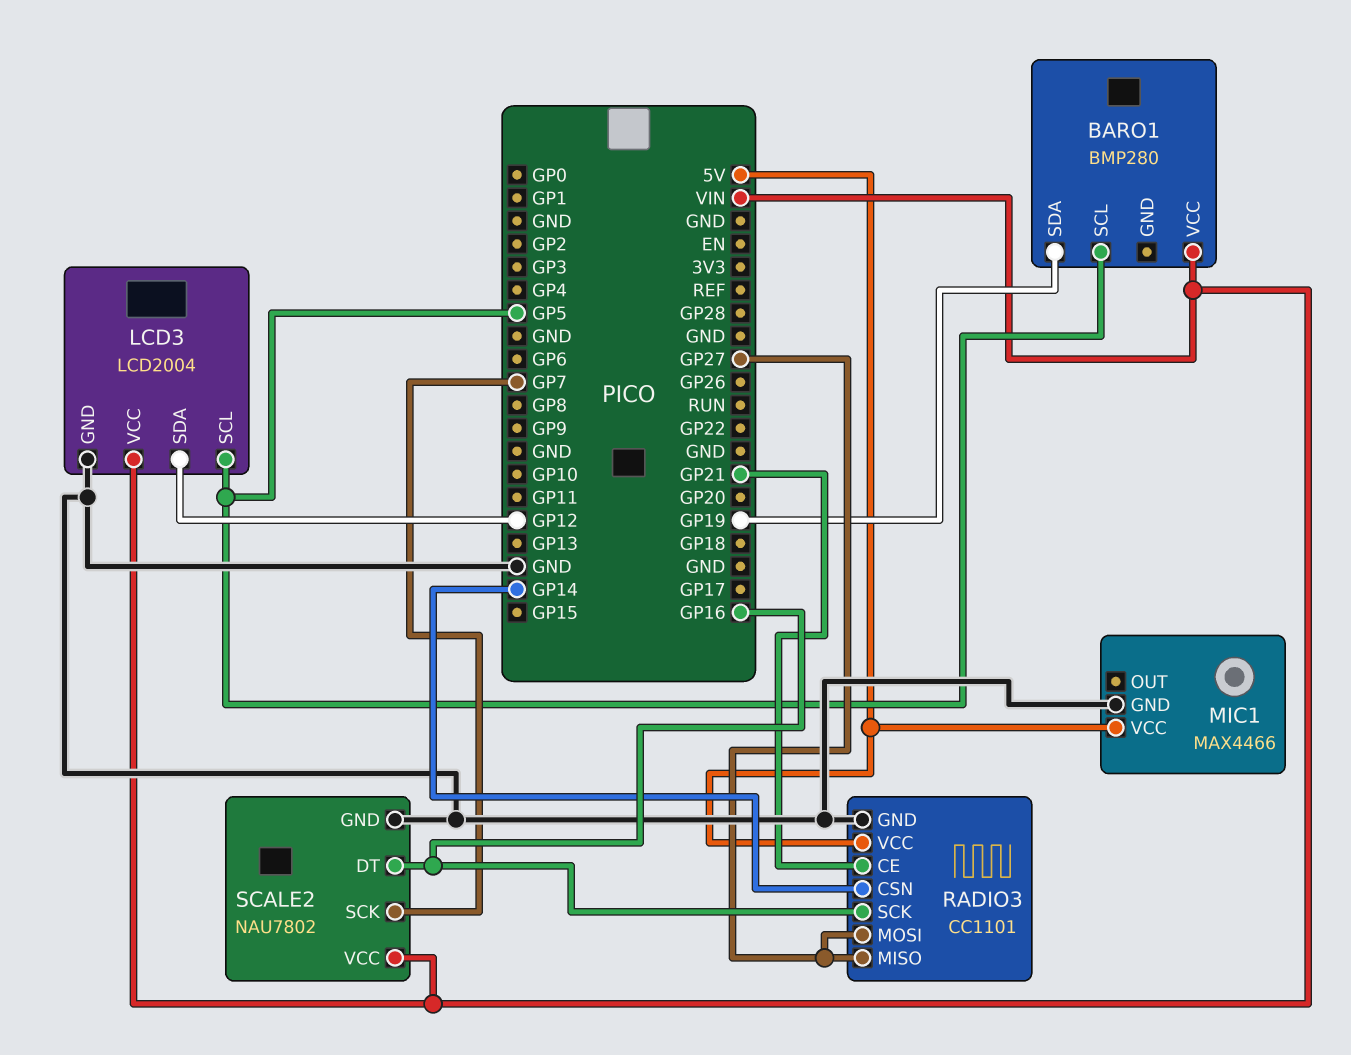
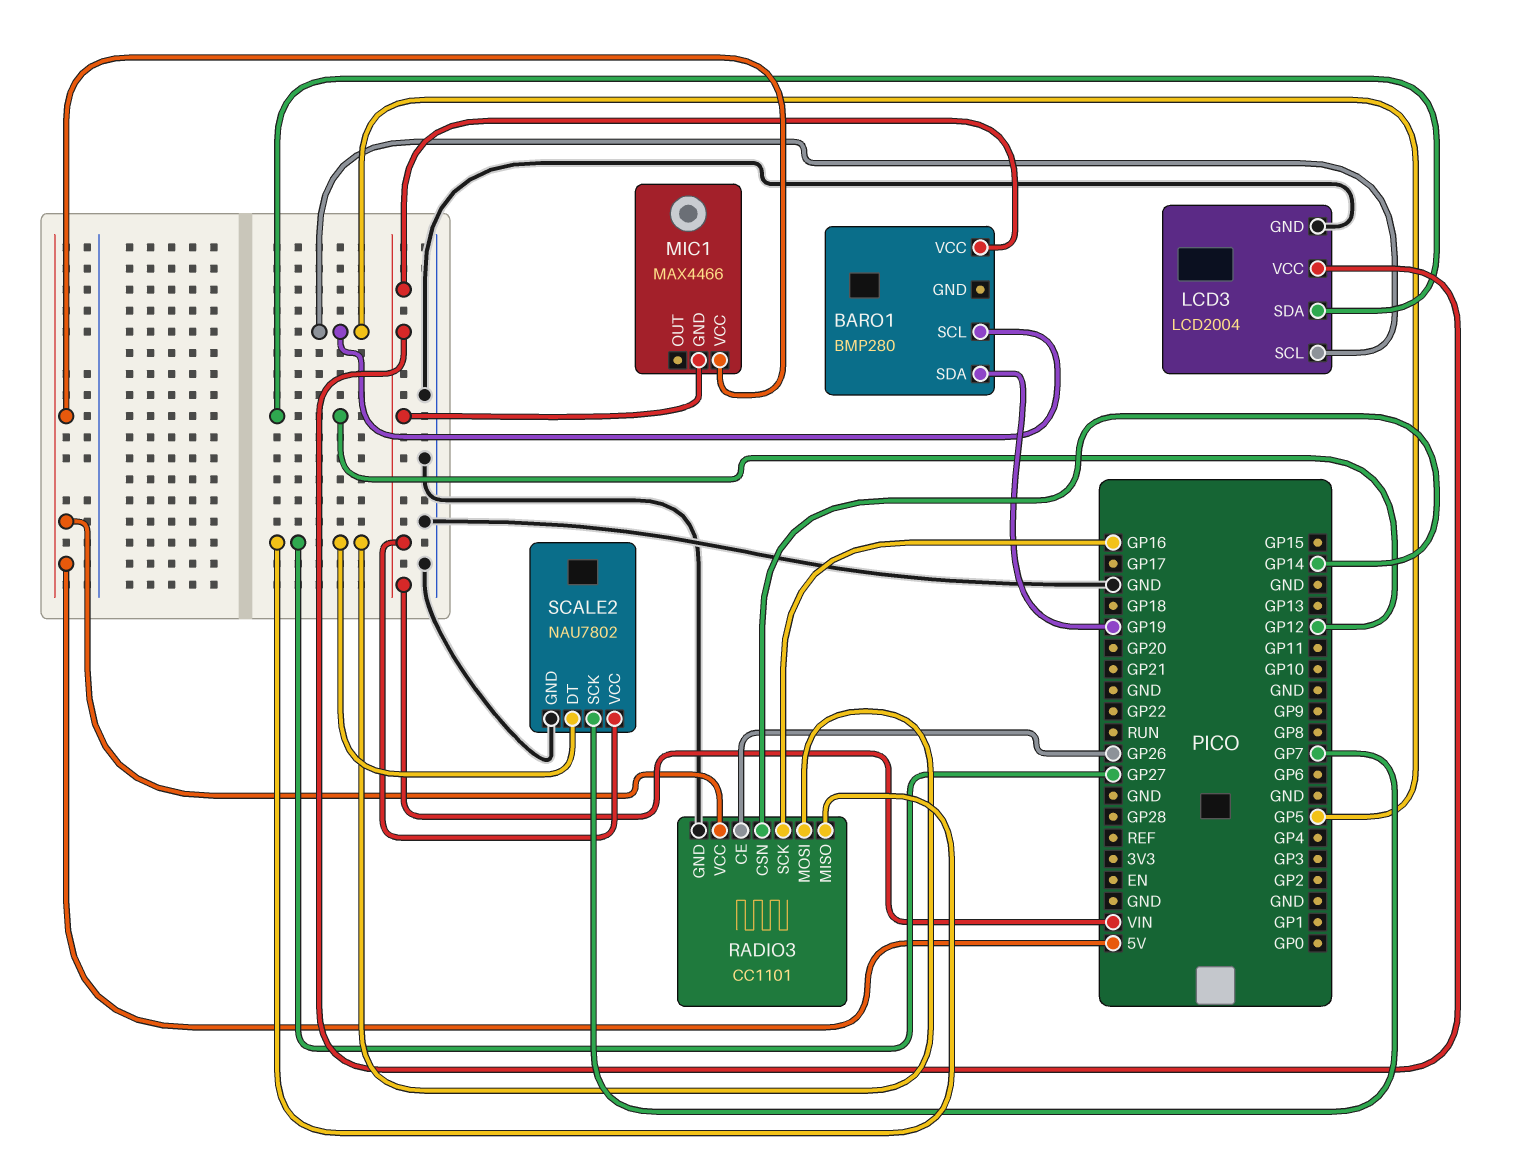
MIC1 pin GND: GND -> VIN
RADIO3 pin CE: GP21 -> GP26
SCALE2 pin DT: GP16 -> GP27

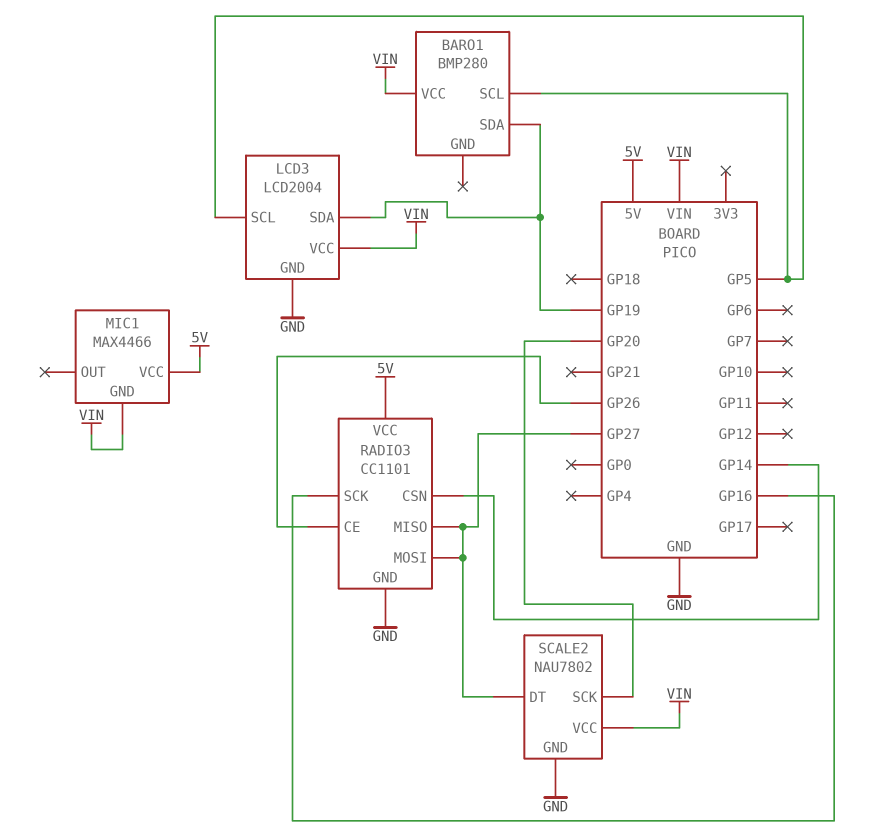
LCD3 pin SDA: GP12 -> GP19
SCALE2 pin SCK: GP7 -> GP20

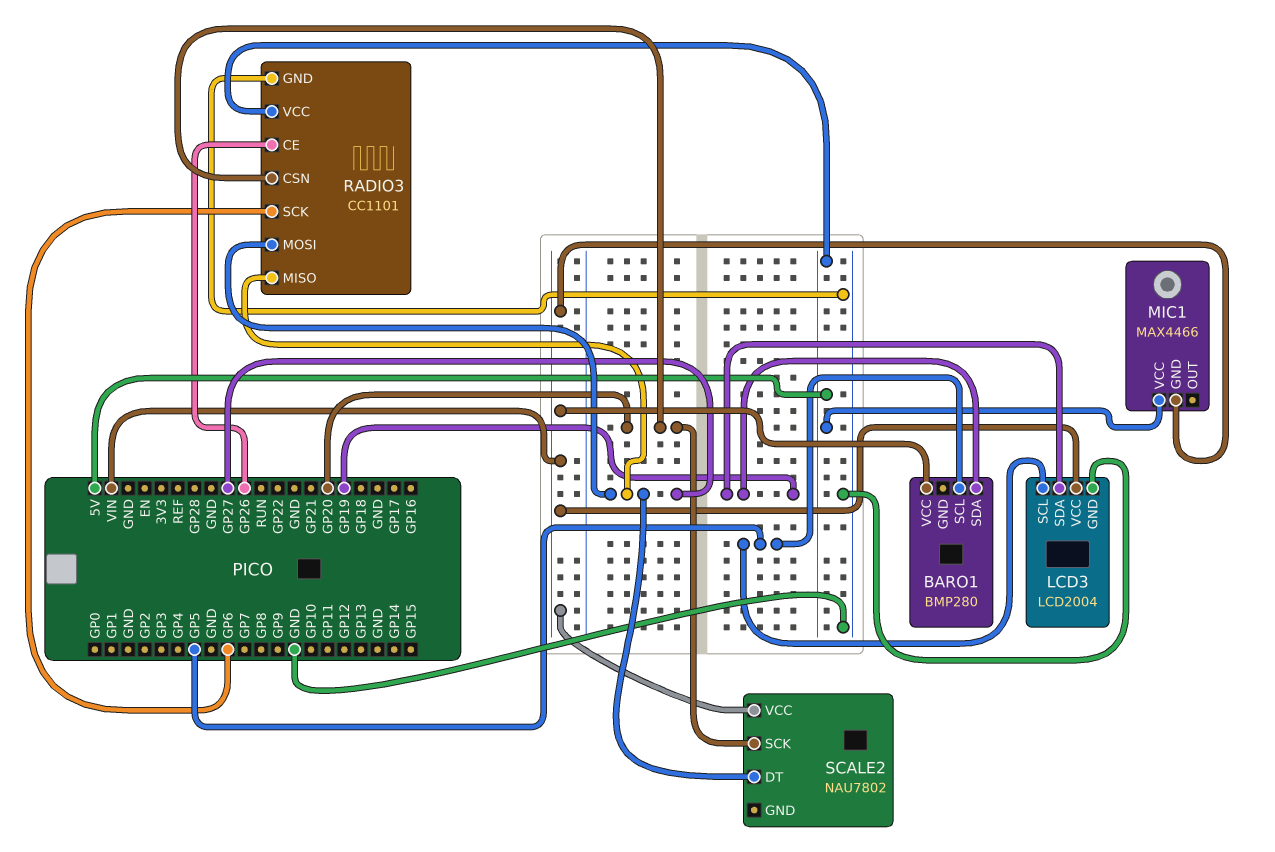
RADIO3 pin CSN: GP14 -> GP20
RADIO3 pin SCK: GP16 -> GP6
SCALE2 pin GND: GND -> none

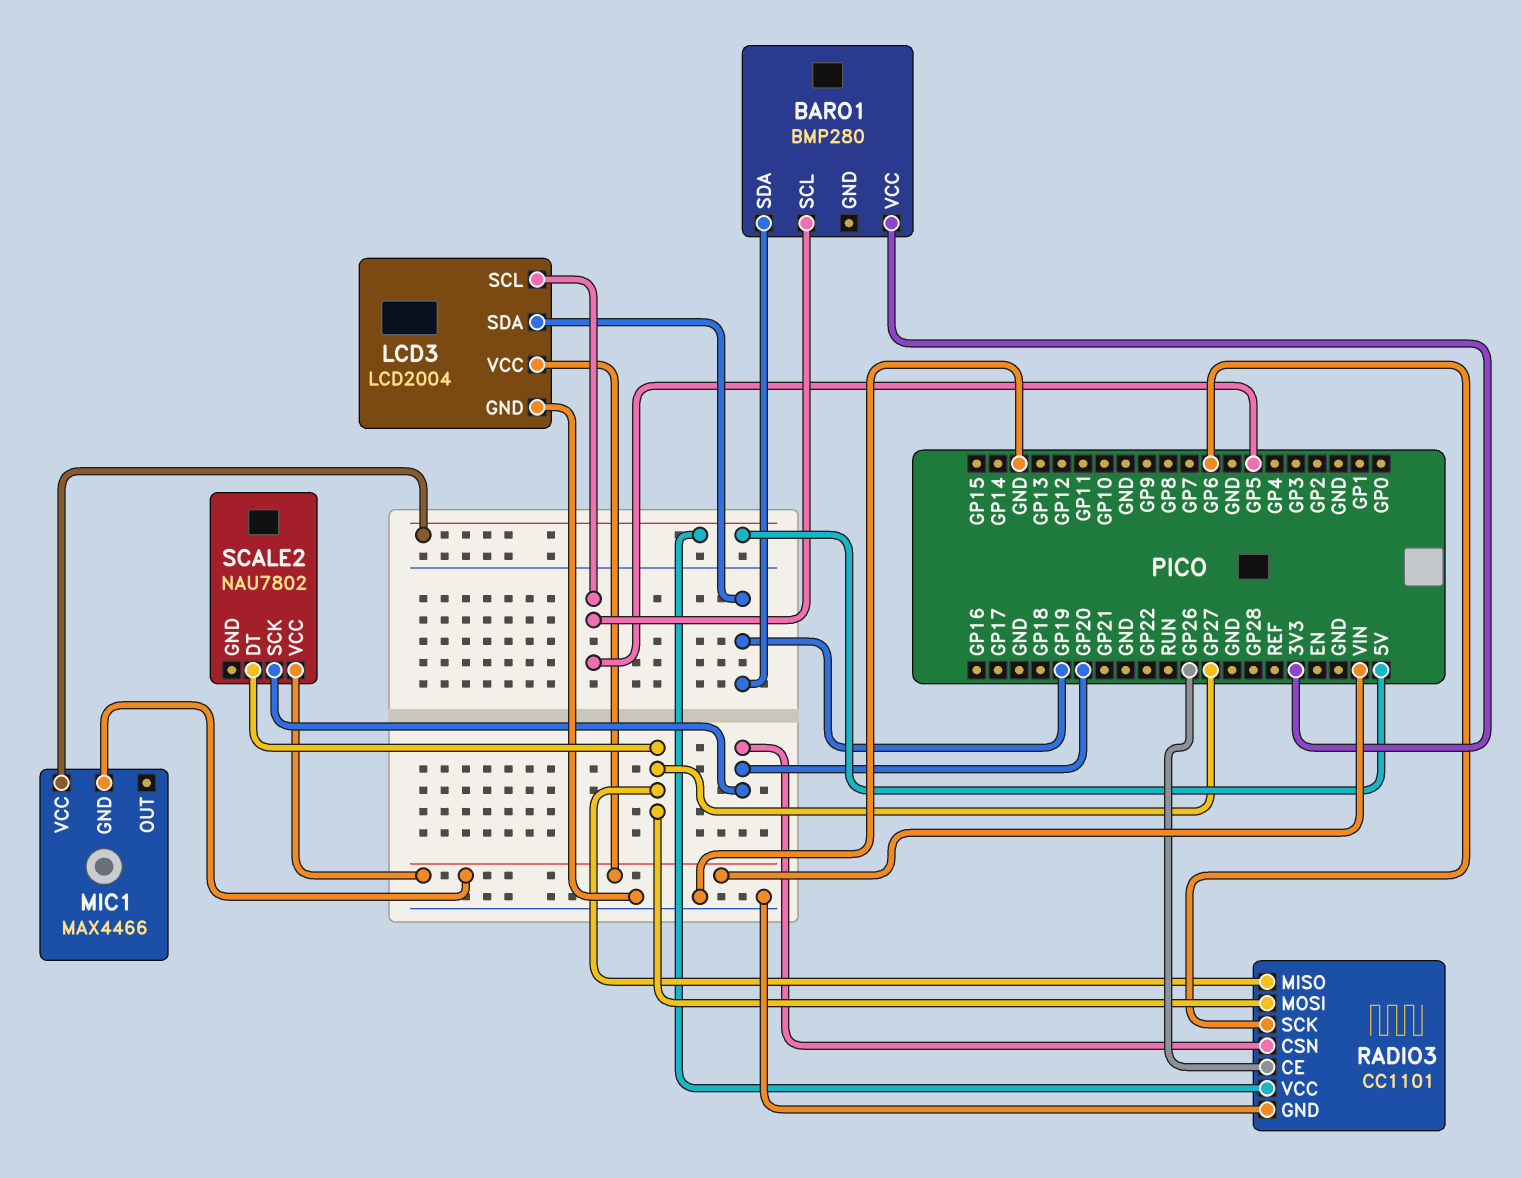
BARO1 pin VCC: VIN -> 3V3

